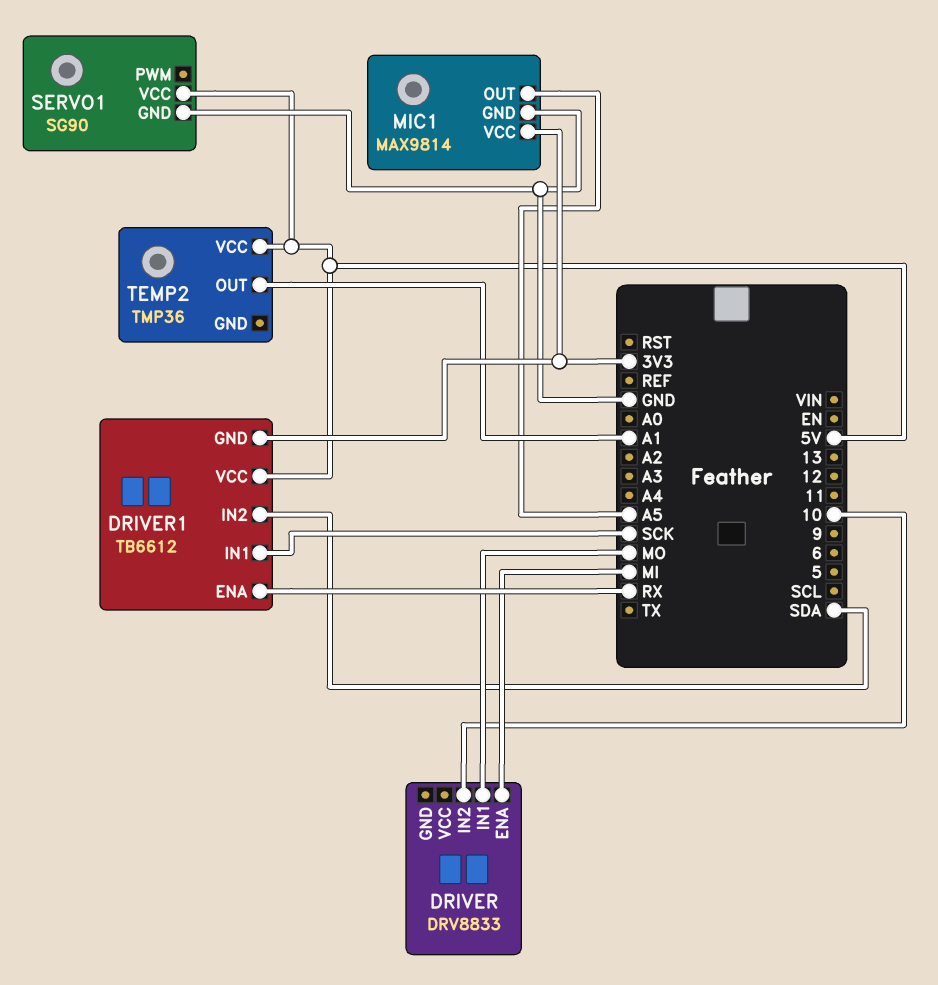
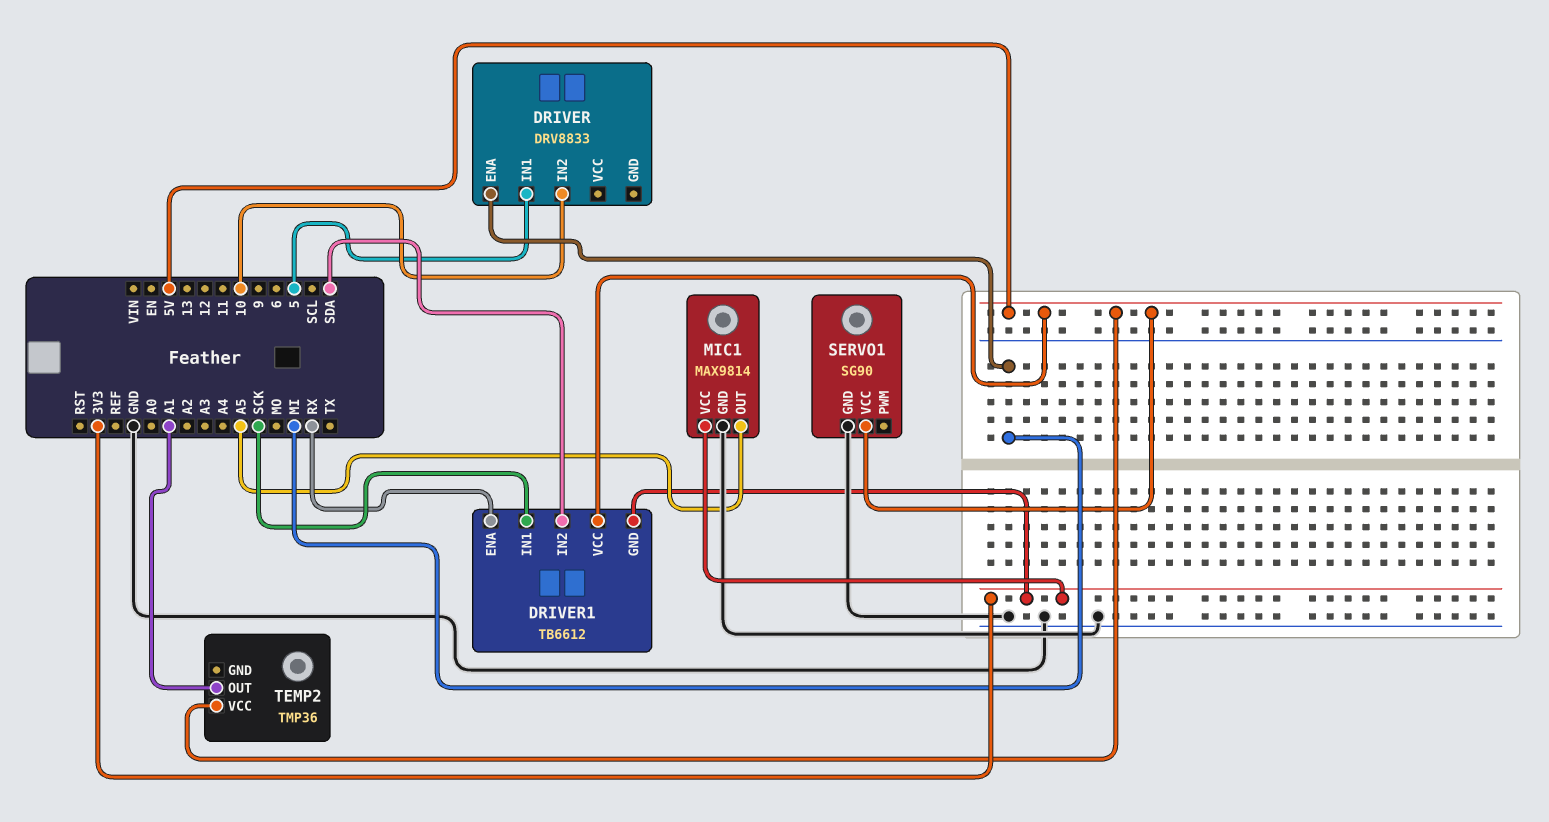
DRIVER pin IN1: MO -> 5

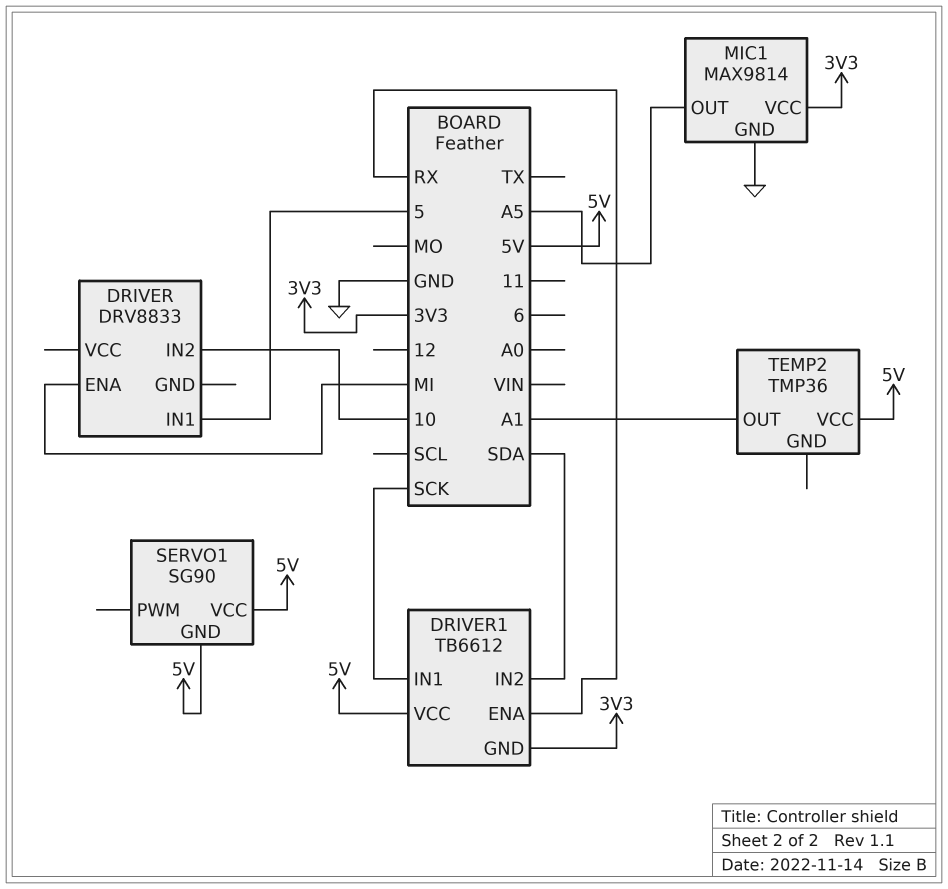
SERVO1 pin GND: GND -> 5V

